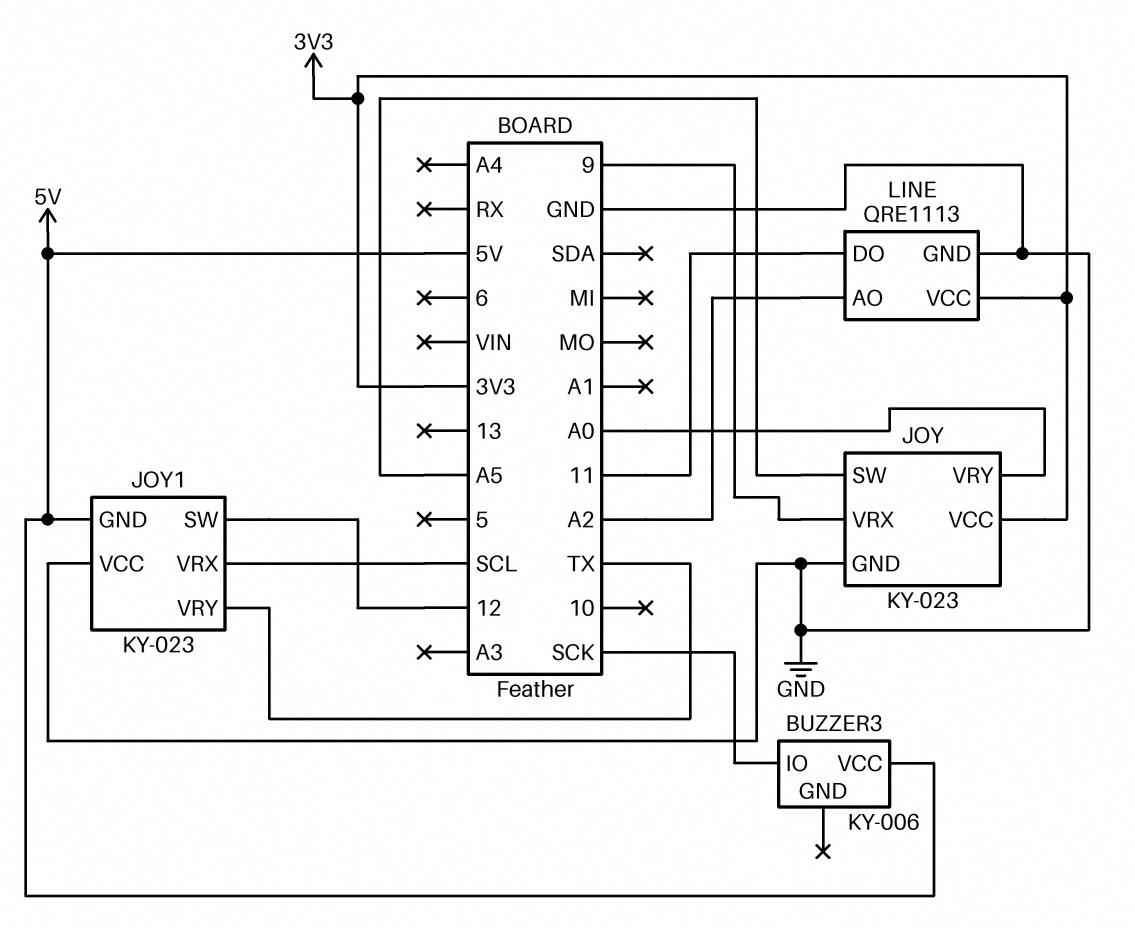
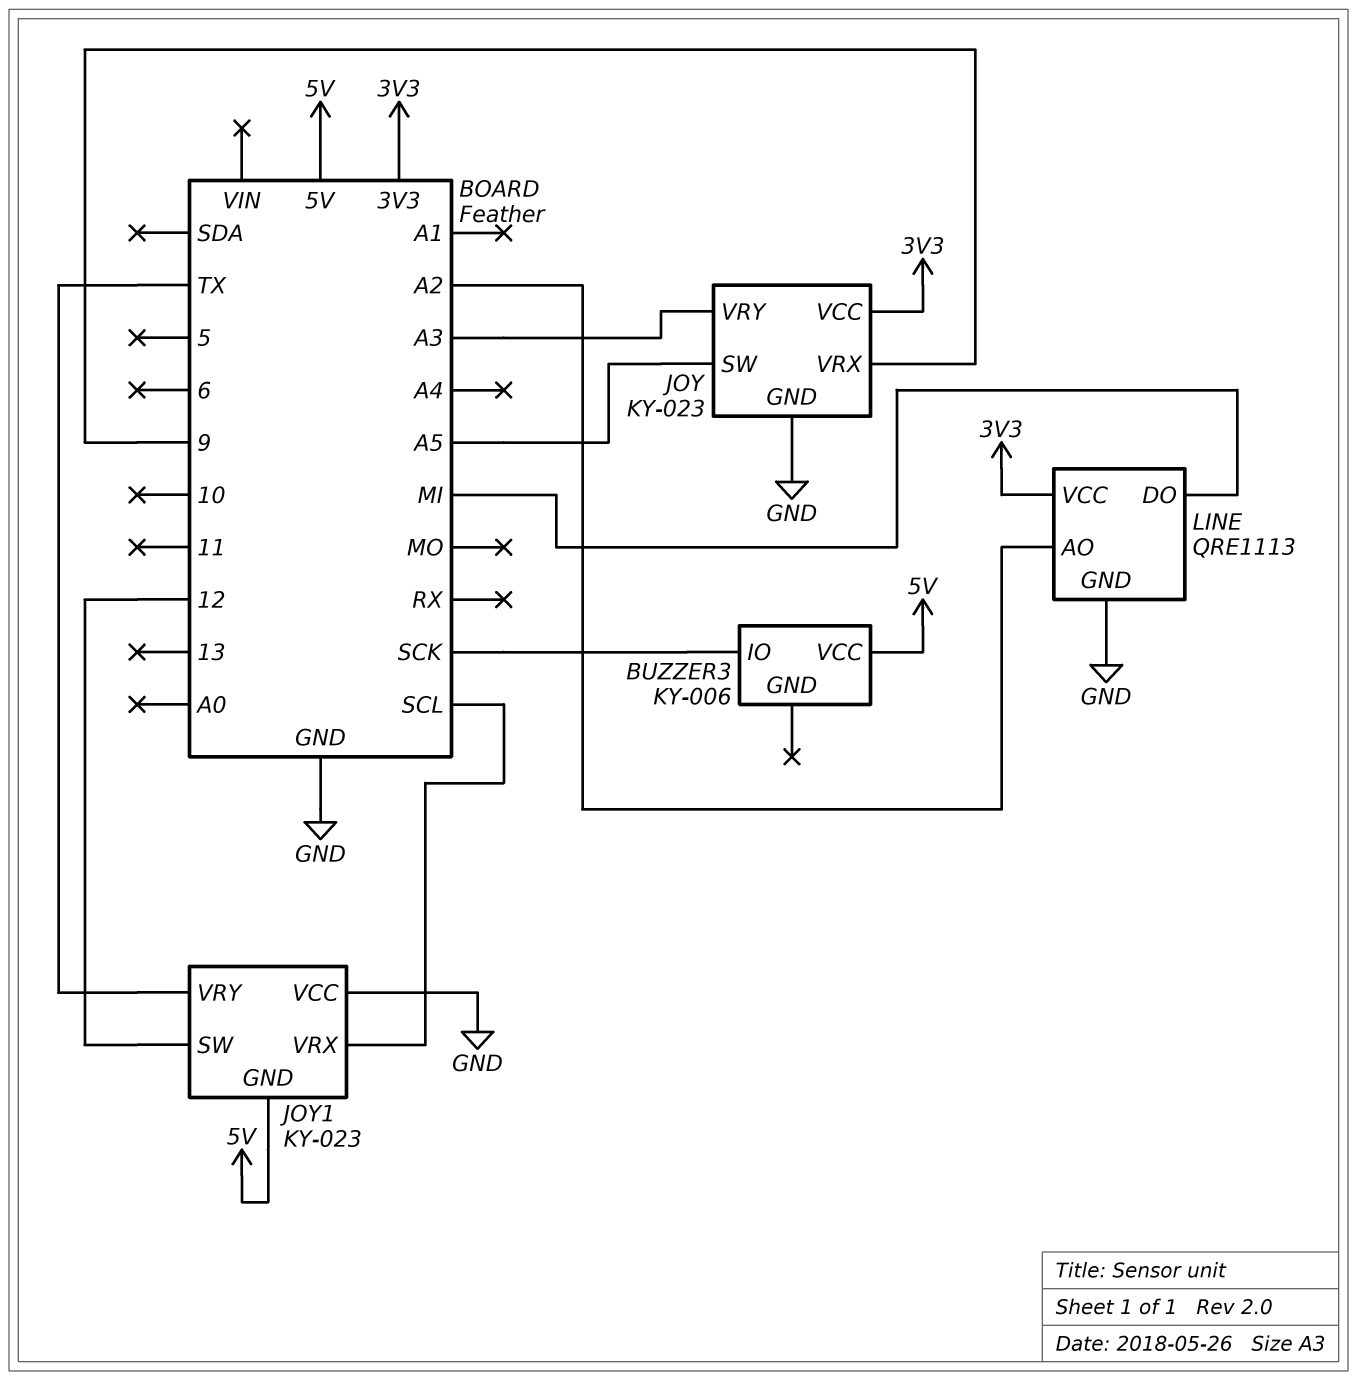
JOY pin VRY: A0 -> A3
LINE pin DO: 11 -> MI

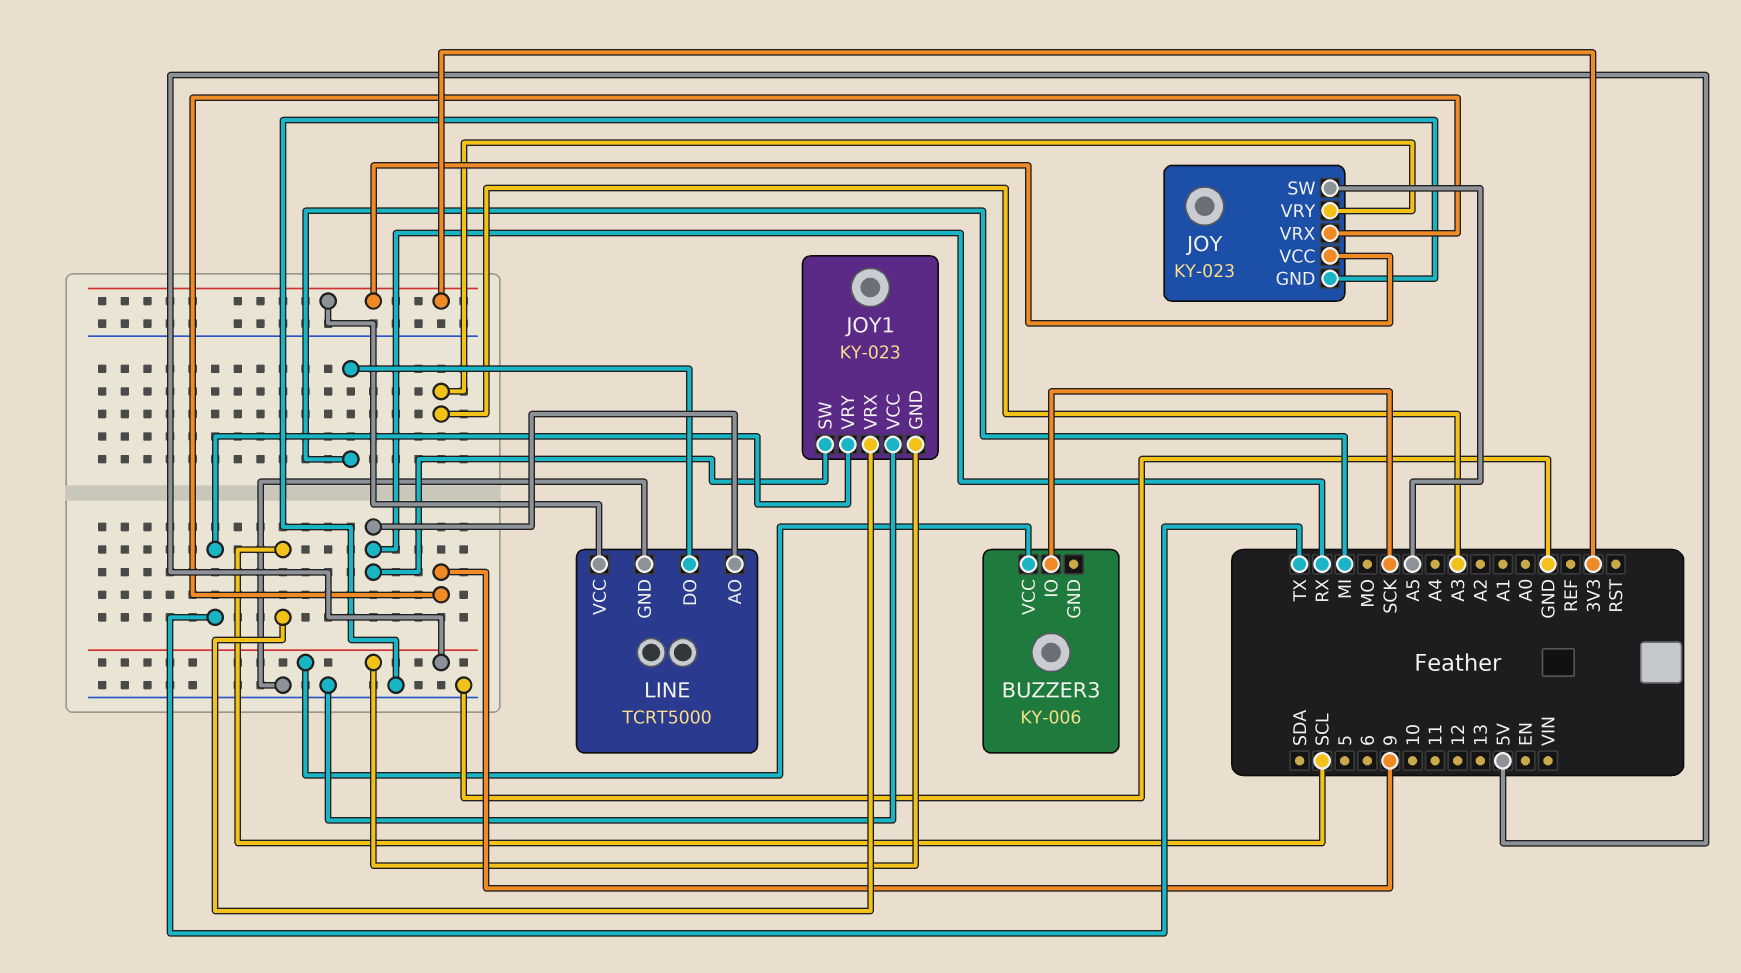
JOY1 pin SW: 12 -> RX
LINE: QRE1113 -> TCRT5000
LINE pin AO: A2 -> RX

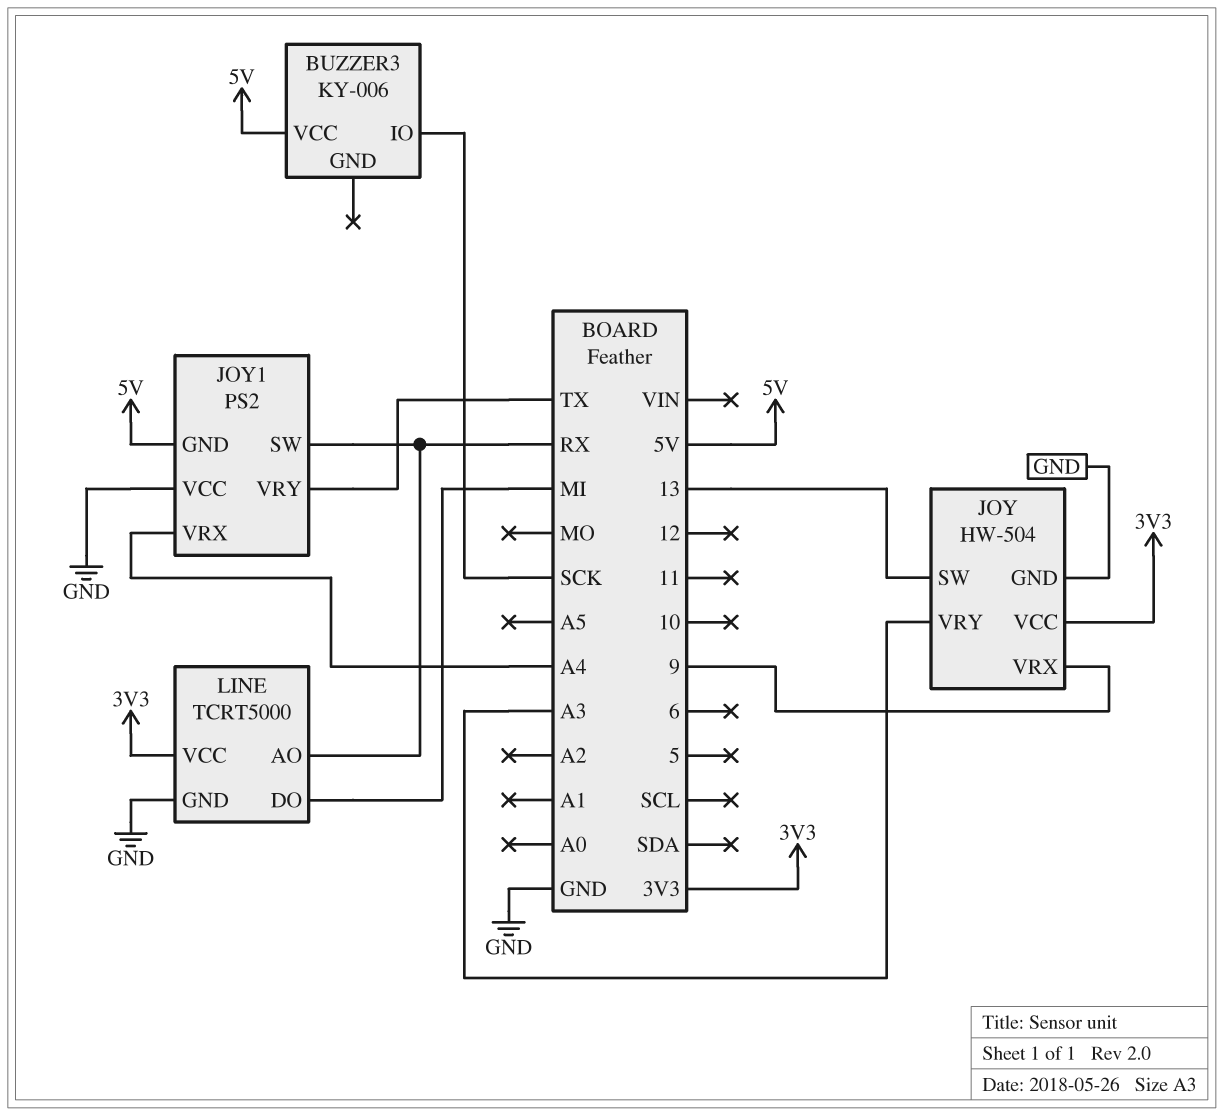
JOY: KY-023 -> HW-504
JOY pin SW: A5 -> 13
JOY1: KY-023 -> PS2
JOY1 pin VRX: SCL -> A4

